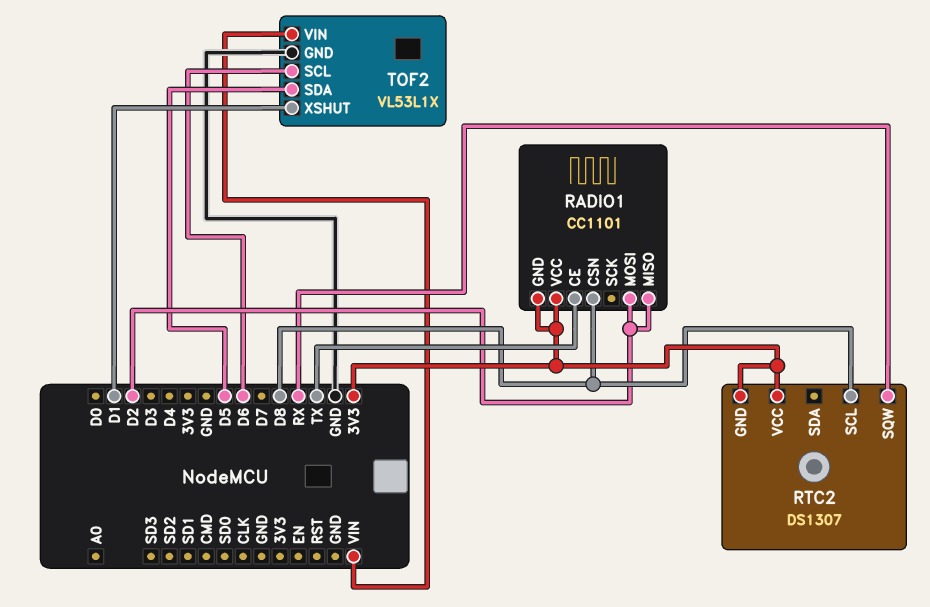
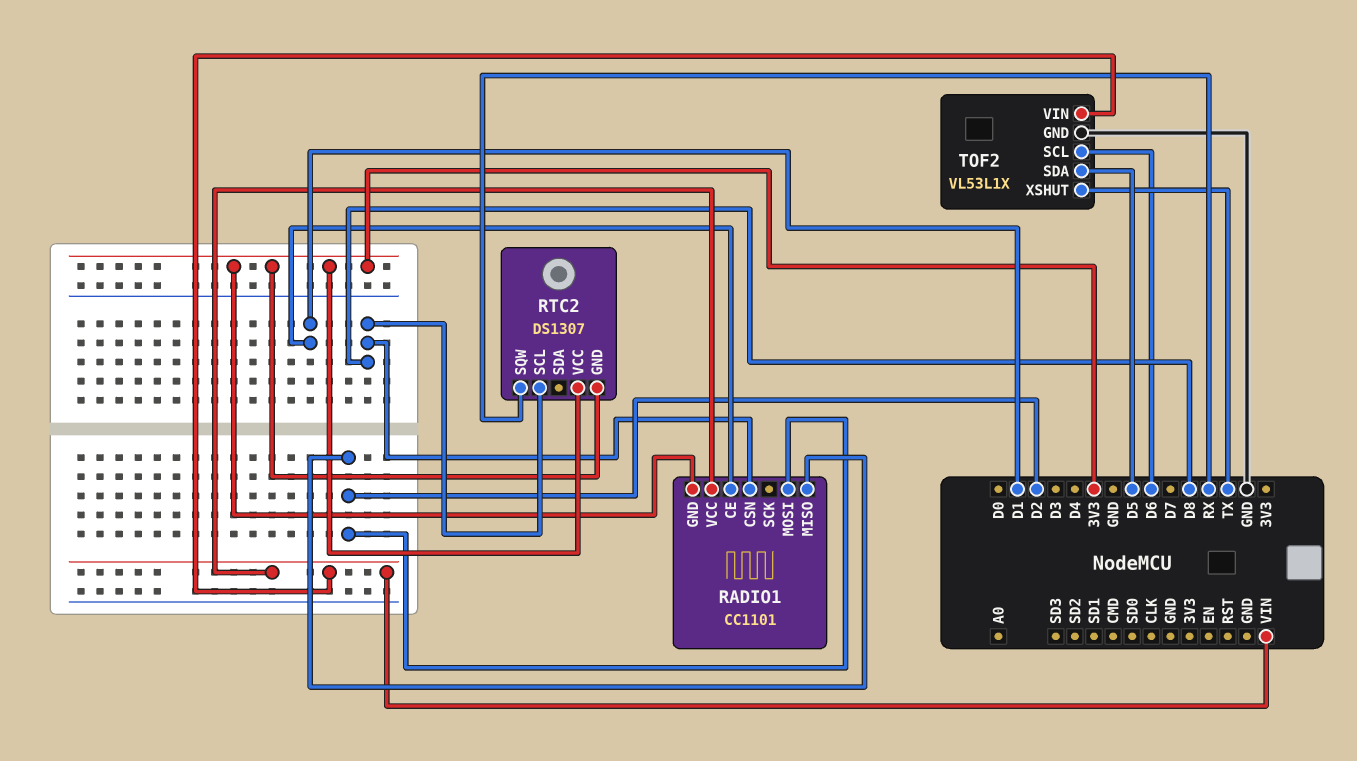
RADIO1 pin CE: TX -> D1
RADIO1 pin VCC: 3V3 -> VIN
TOF2 pin XSHUT: D1 -> TX

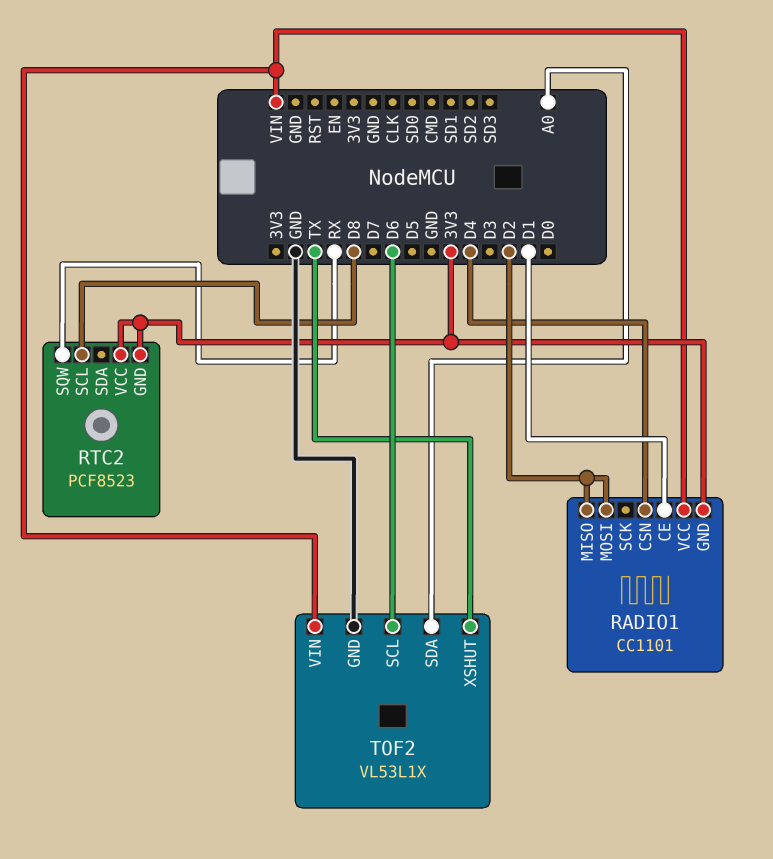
RADIO1 pin CSN: D8 -> D4
RTC2: DS1307 -> PCF8523
TOF2 pin SDA: D5 -> A0

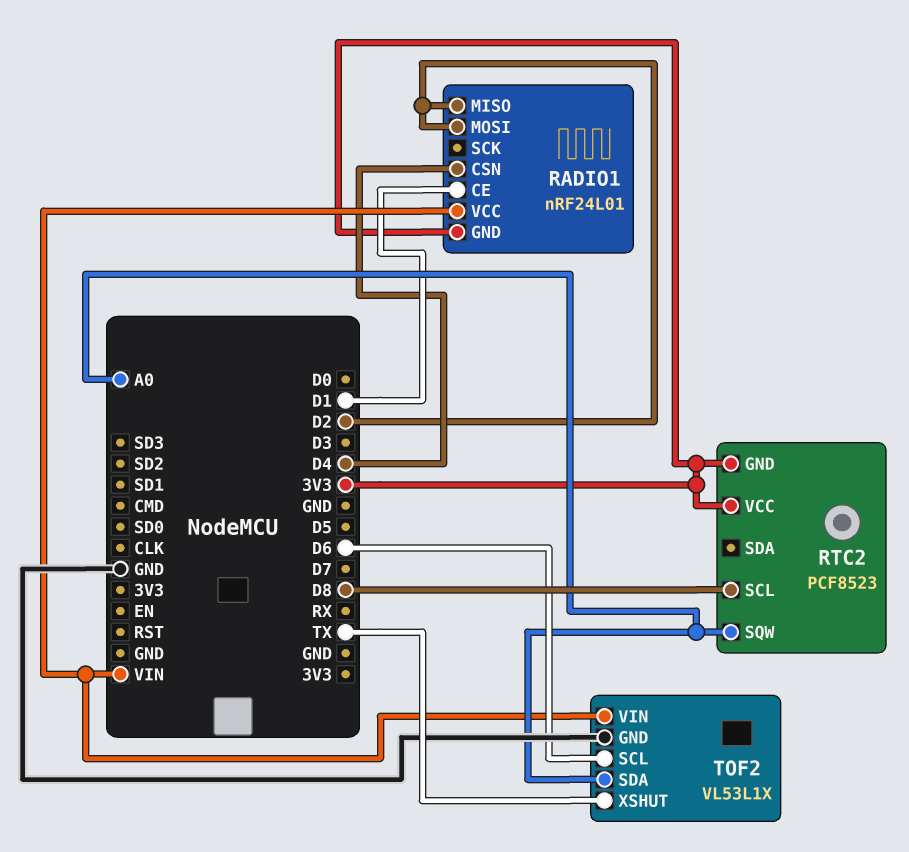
RADIO1: CC1101 -> nRF24L01
RTC2 pin SQW: RX -> A0

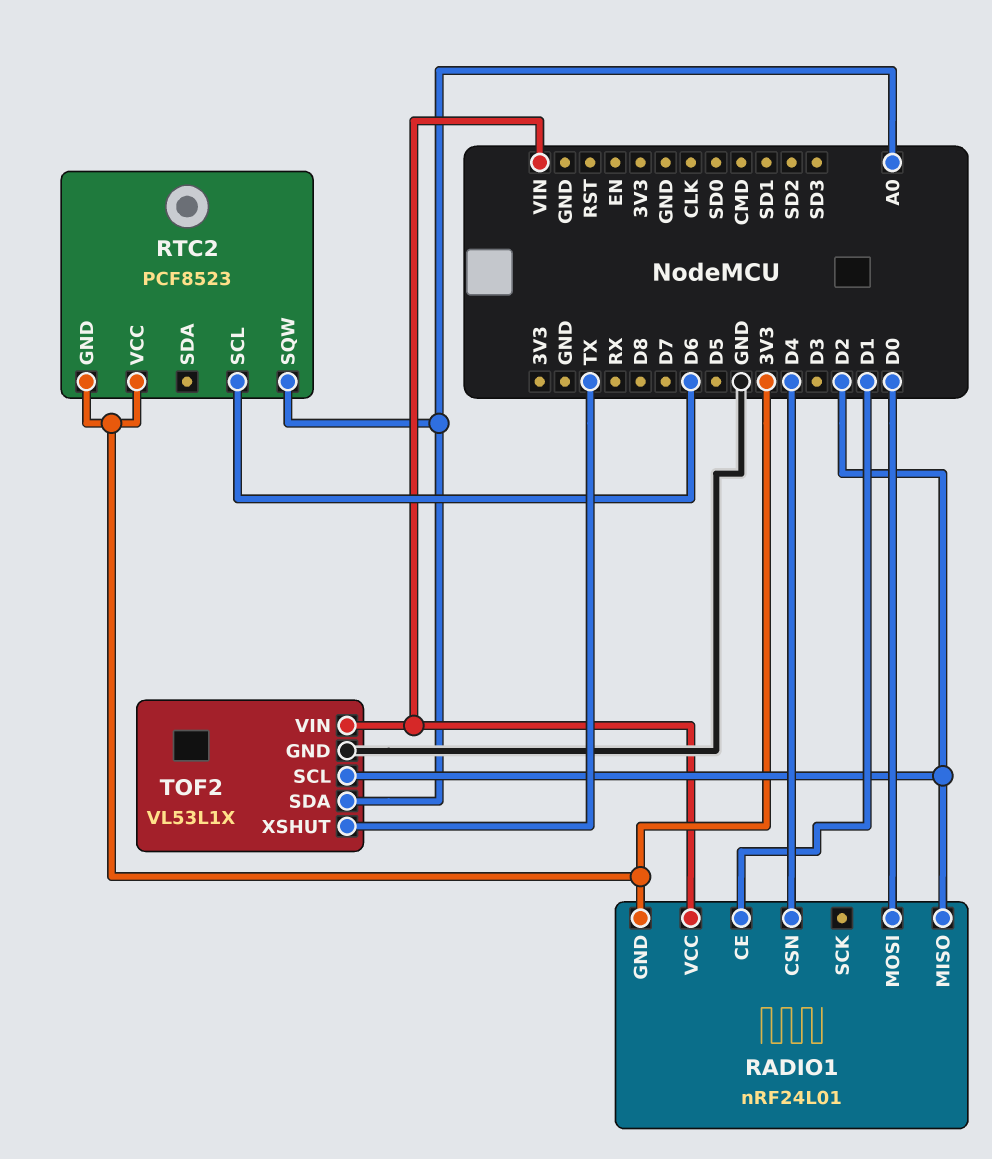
RADIO1 pin MOSI: D2 -> D0
RTC2 pin SCL: D8 -> D6
TOF2 pin SCL: D6 -> D2

